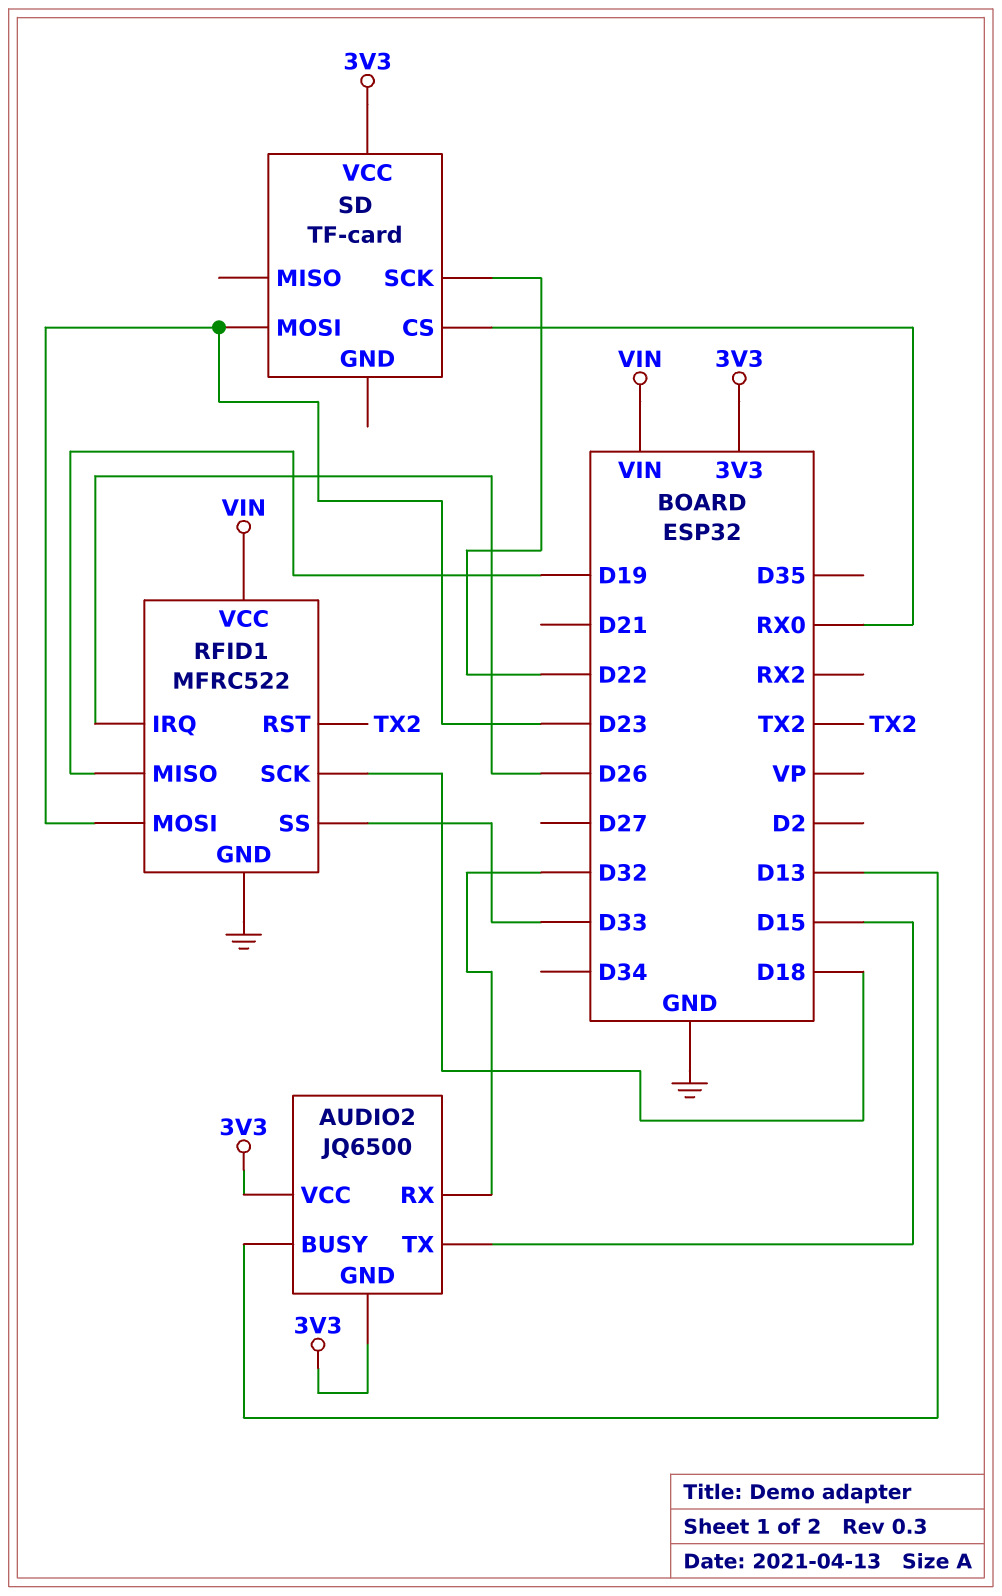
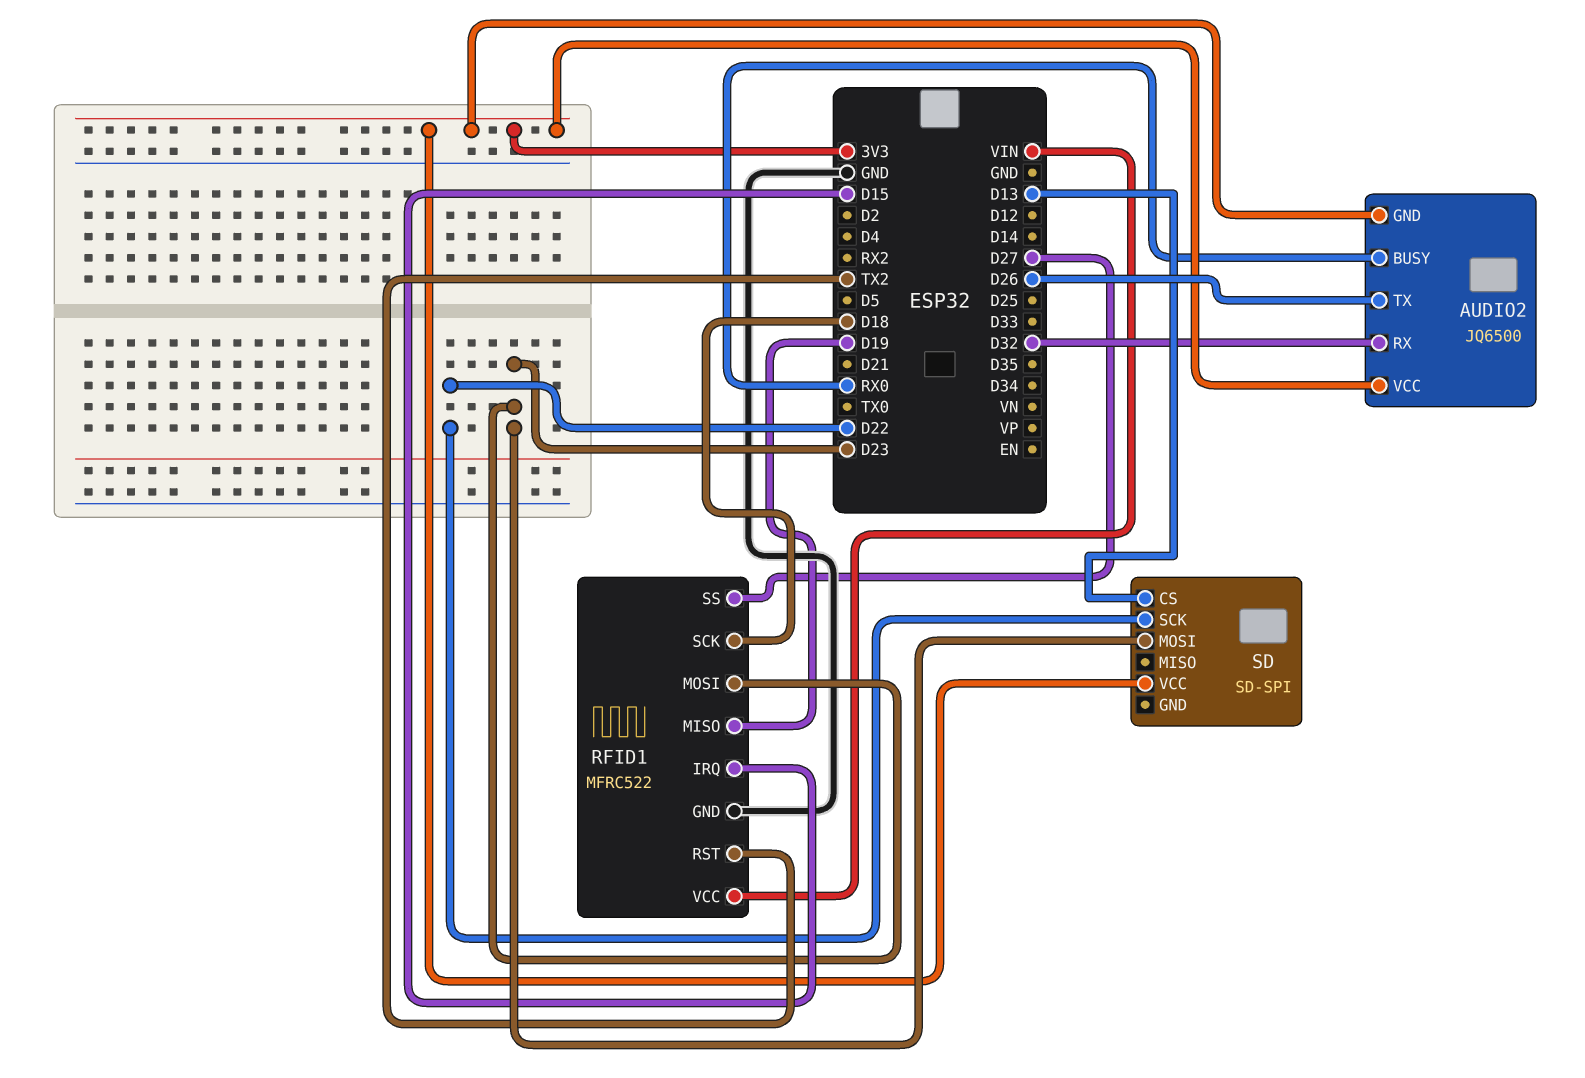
AUDIO2 pin BUSY: D13 -> RX0
AUDIO2 pin TX: D15 -> D26
RFID1 pin IRQ: D26 -> D15
RFID1 pin SS: D33 -> D27
SD: TF-card -> SD-SPI
SD pin CS: RX0 -> D13

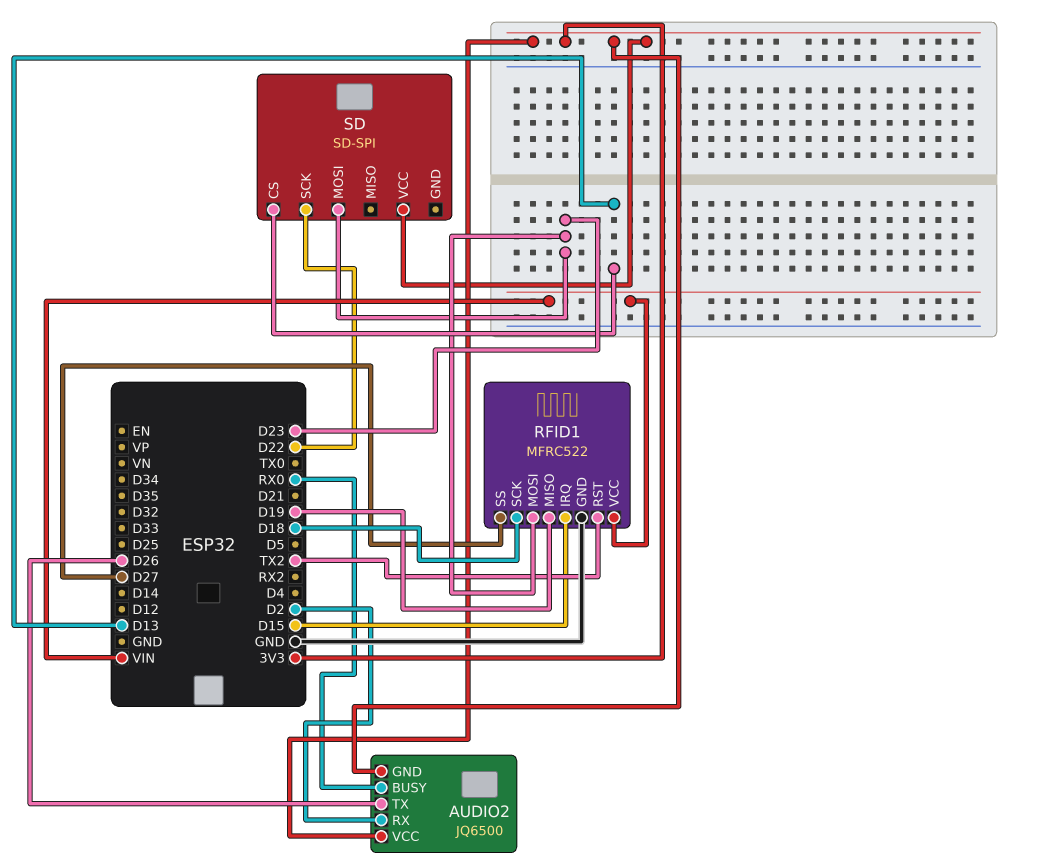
AUDIO2 pin RX: D32 -> D2

